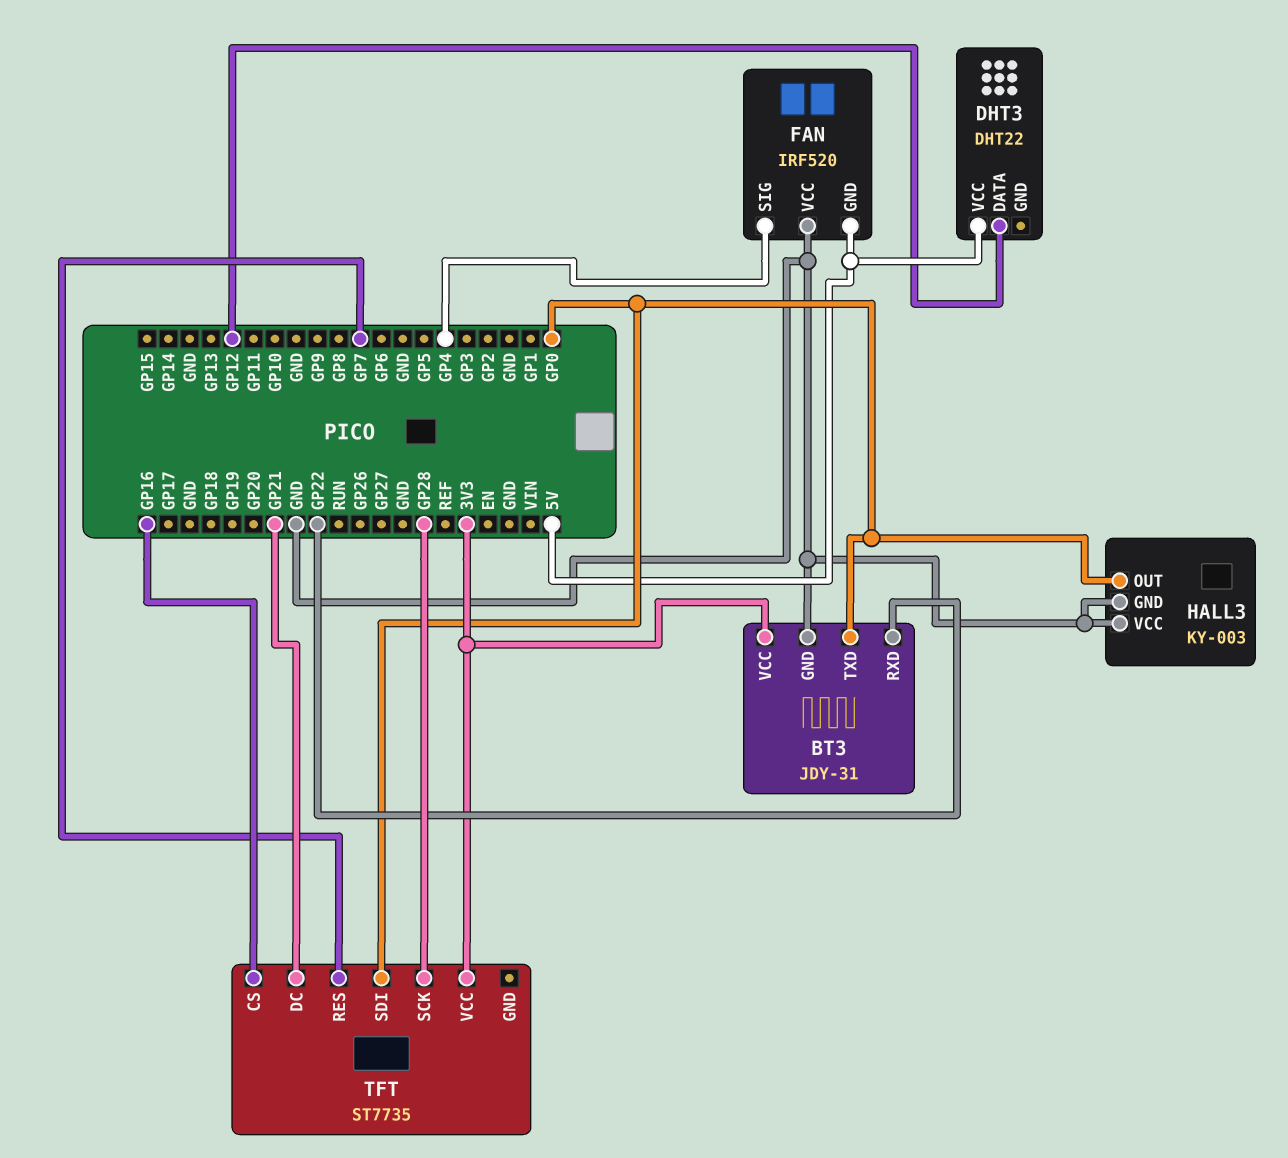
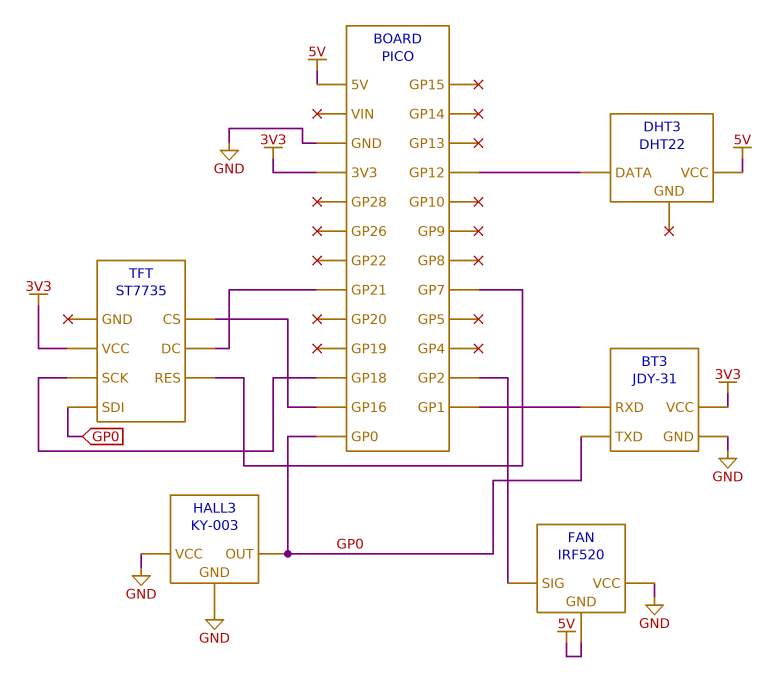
BT3 pin RXD: GP22 -> GP1
FAN pin SIG: GP4 -> GP2
TFT pin SCK: GP28 -> GP18

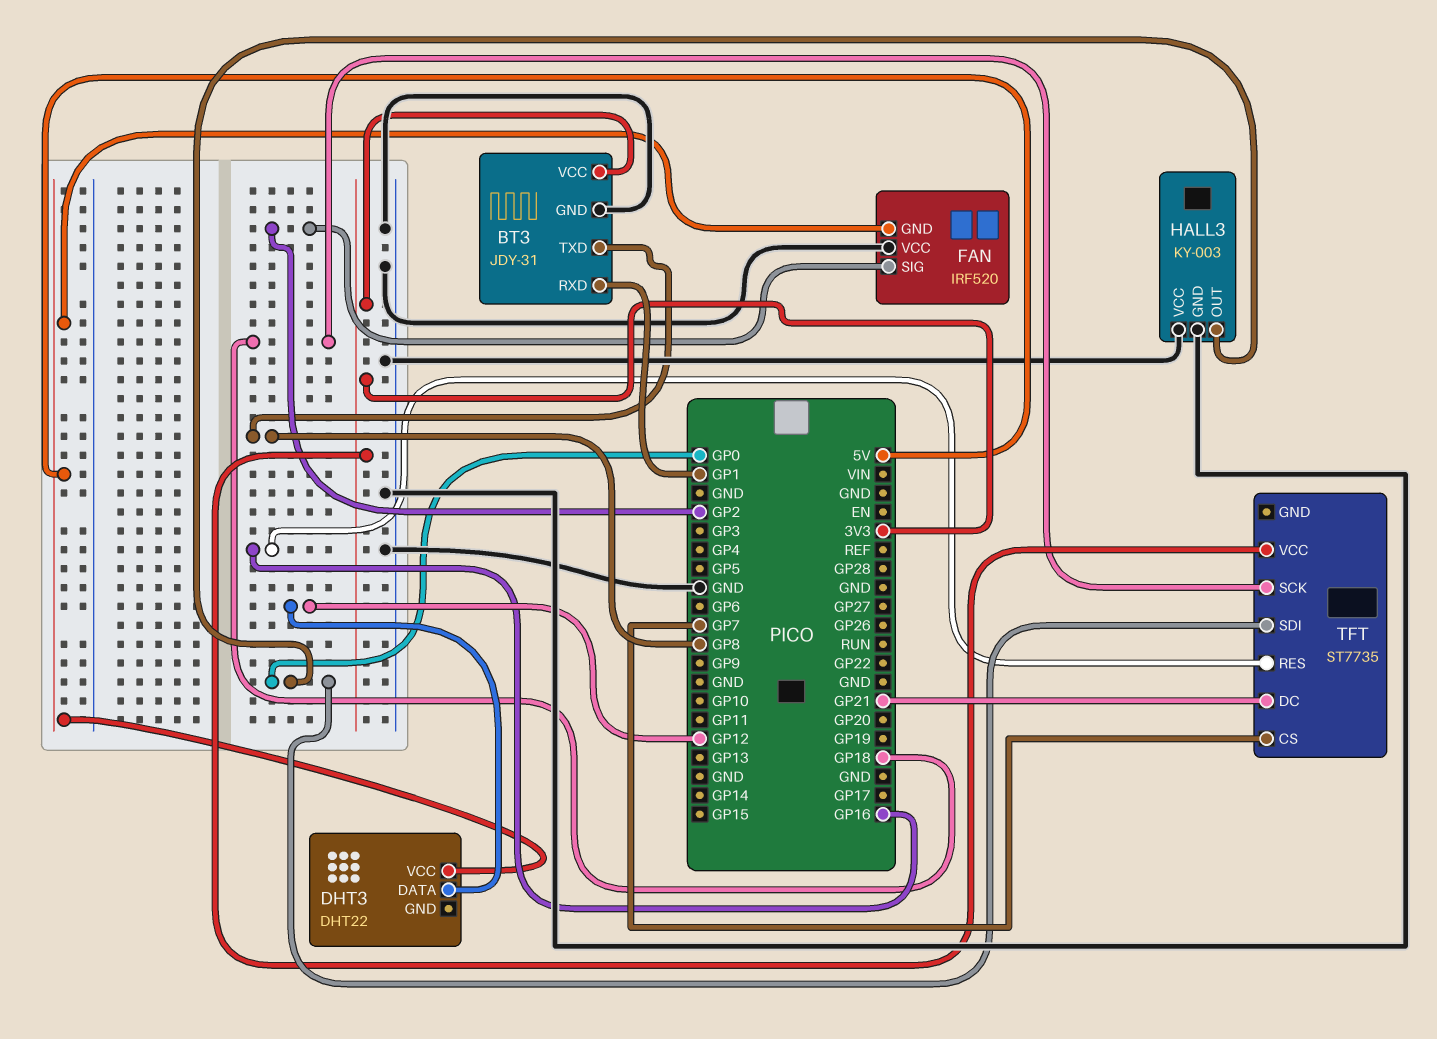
BT3 pin TXD: GP0 -> GP8
TFT pin CS: GP16 -> GP7
TFT pin RES: GP7 -> GP16

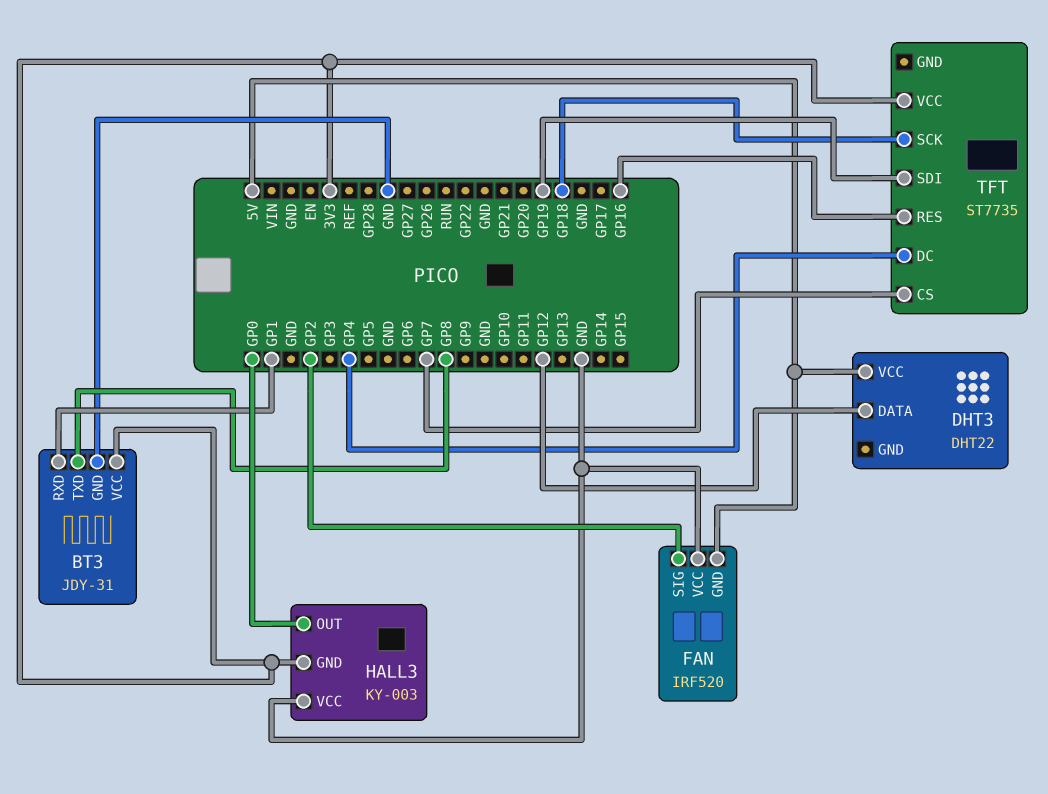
HALL3 pin GND: GND -> 3V3
TFT pin DC: GP21 -> GP4
TFT pin SDI: GP0 -> GP19

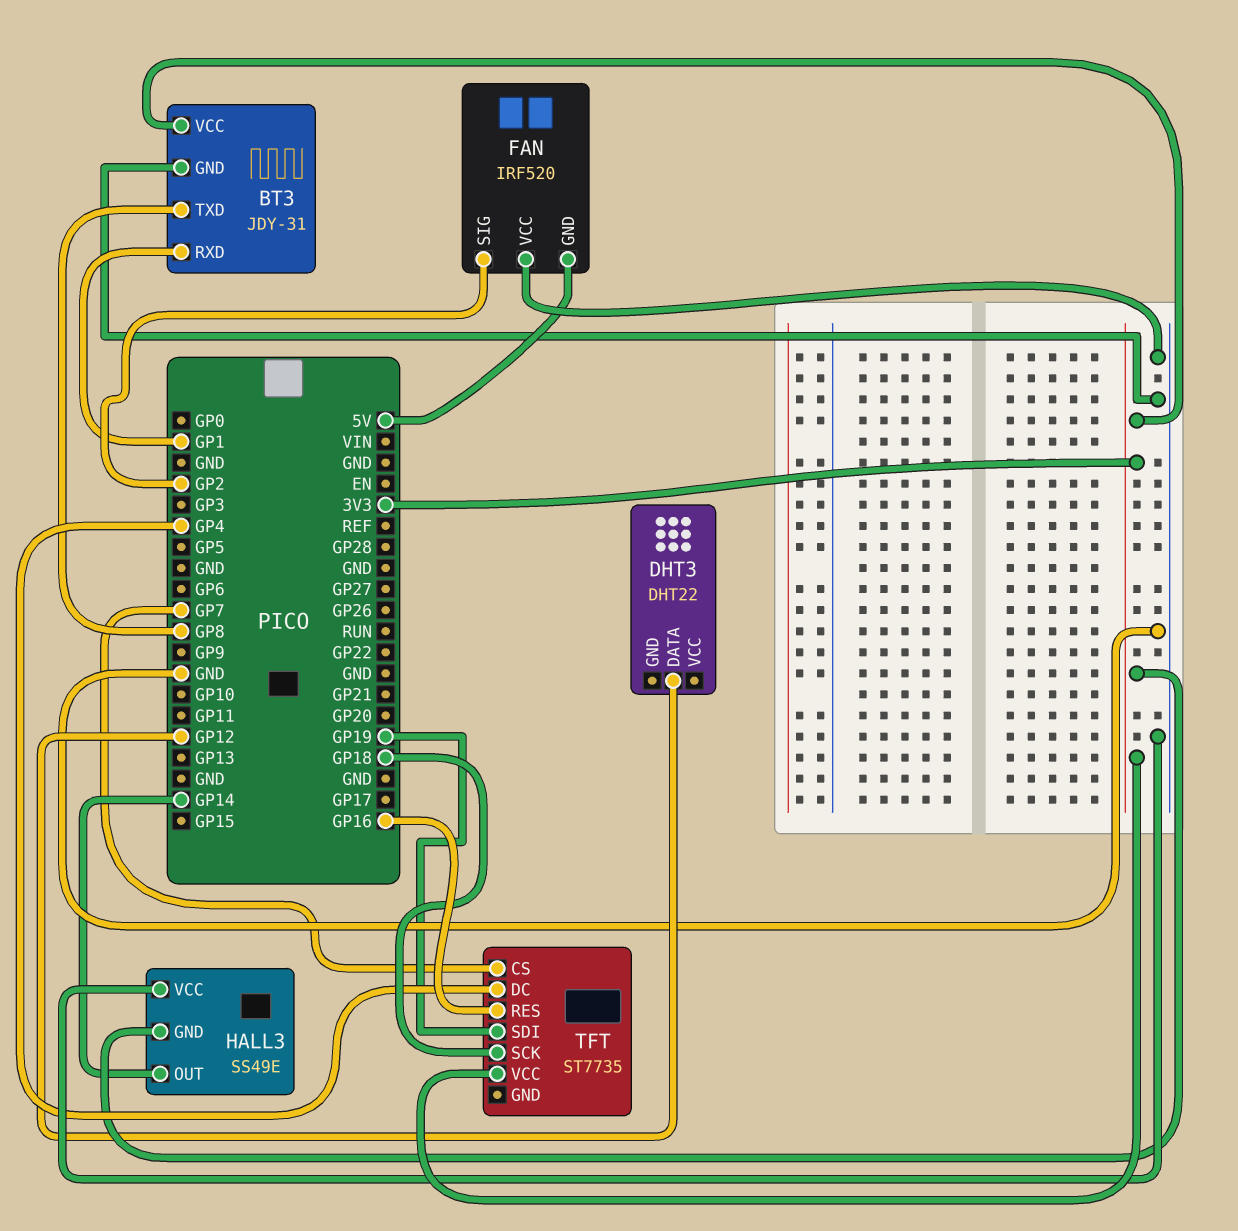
DHT3 pin VCC: 5V -> none
HALL3: KY-003 -> SS49E
HALL3 pin OUT: GP0 -> GP14

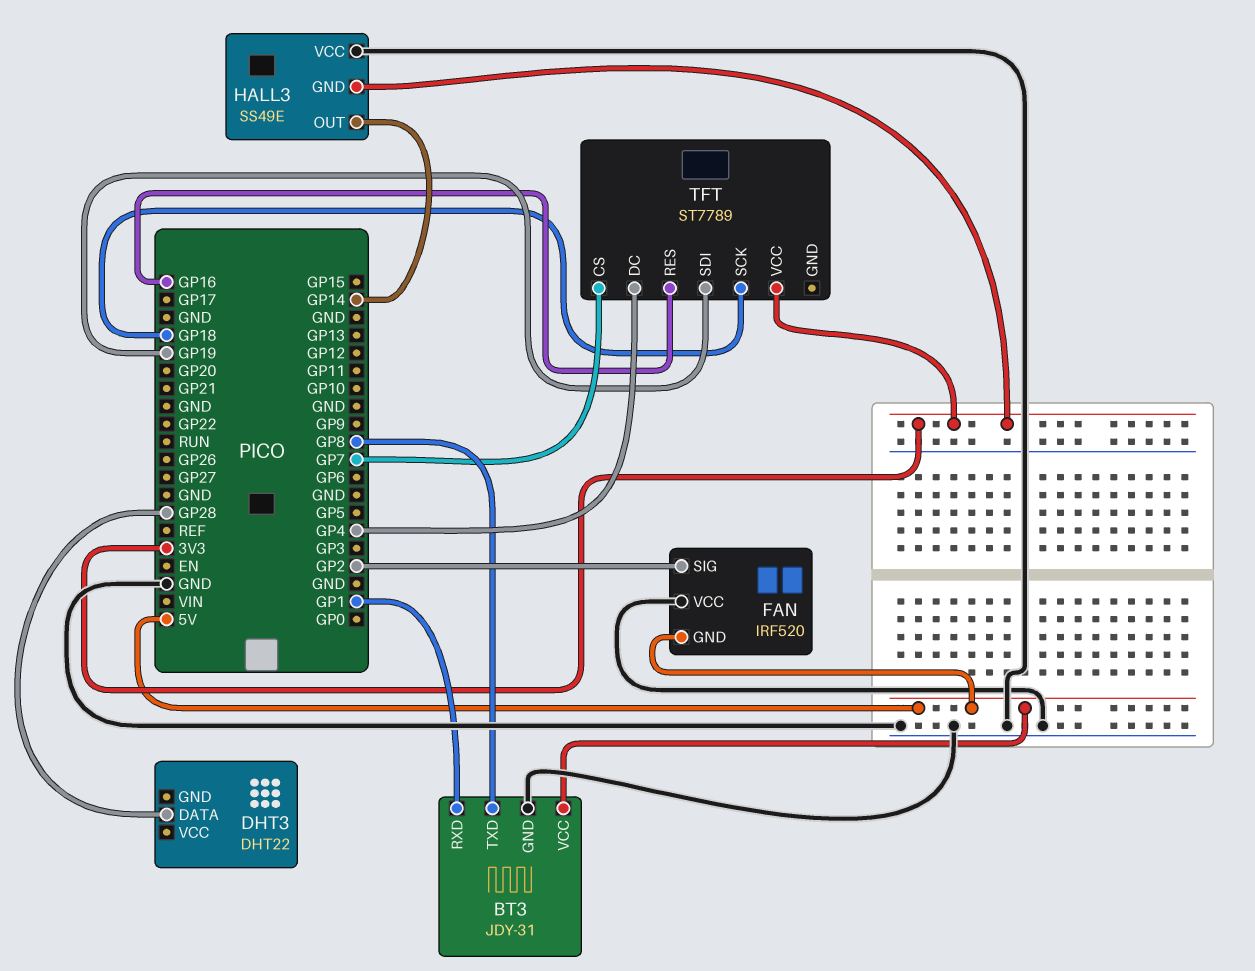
BT3 pin VCC: 3V3 -> 5V
DHT3 pin DATA: GP12 -> GP28
TFT: ST7735 -> ST7789

